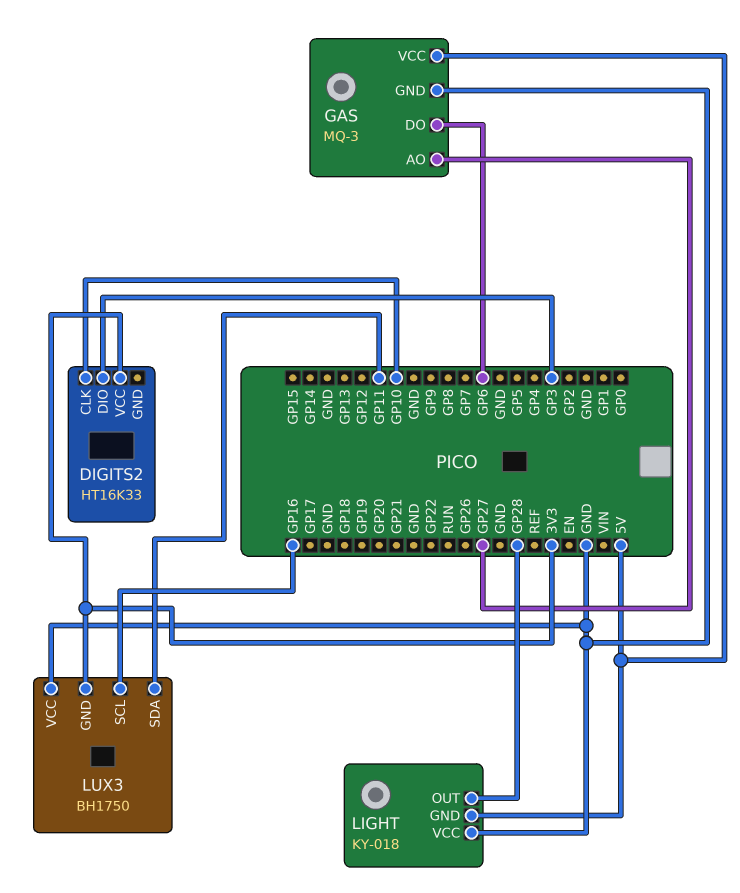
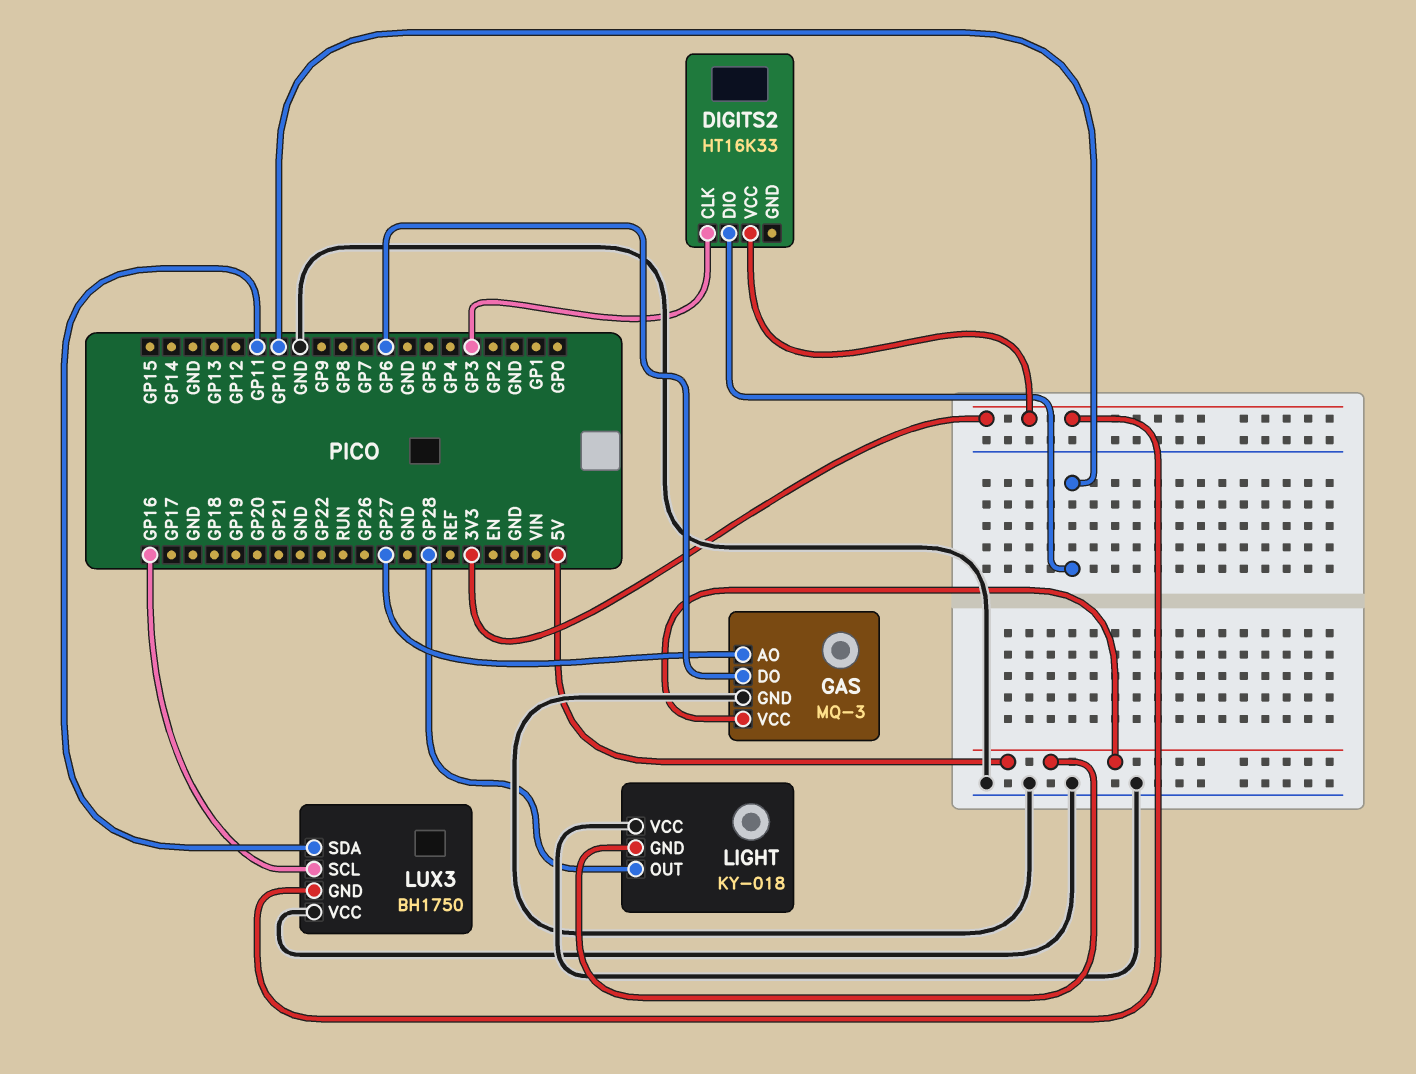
DIGITS2 pin CLK: GP10 -> GP3
DIGITS2 pin DIO: GP3 -> GP10

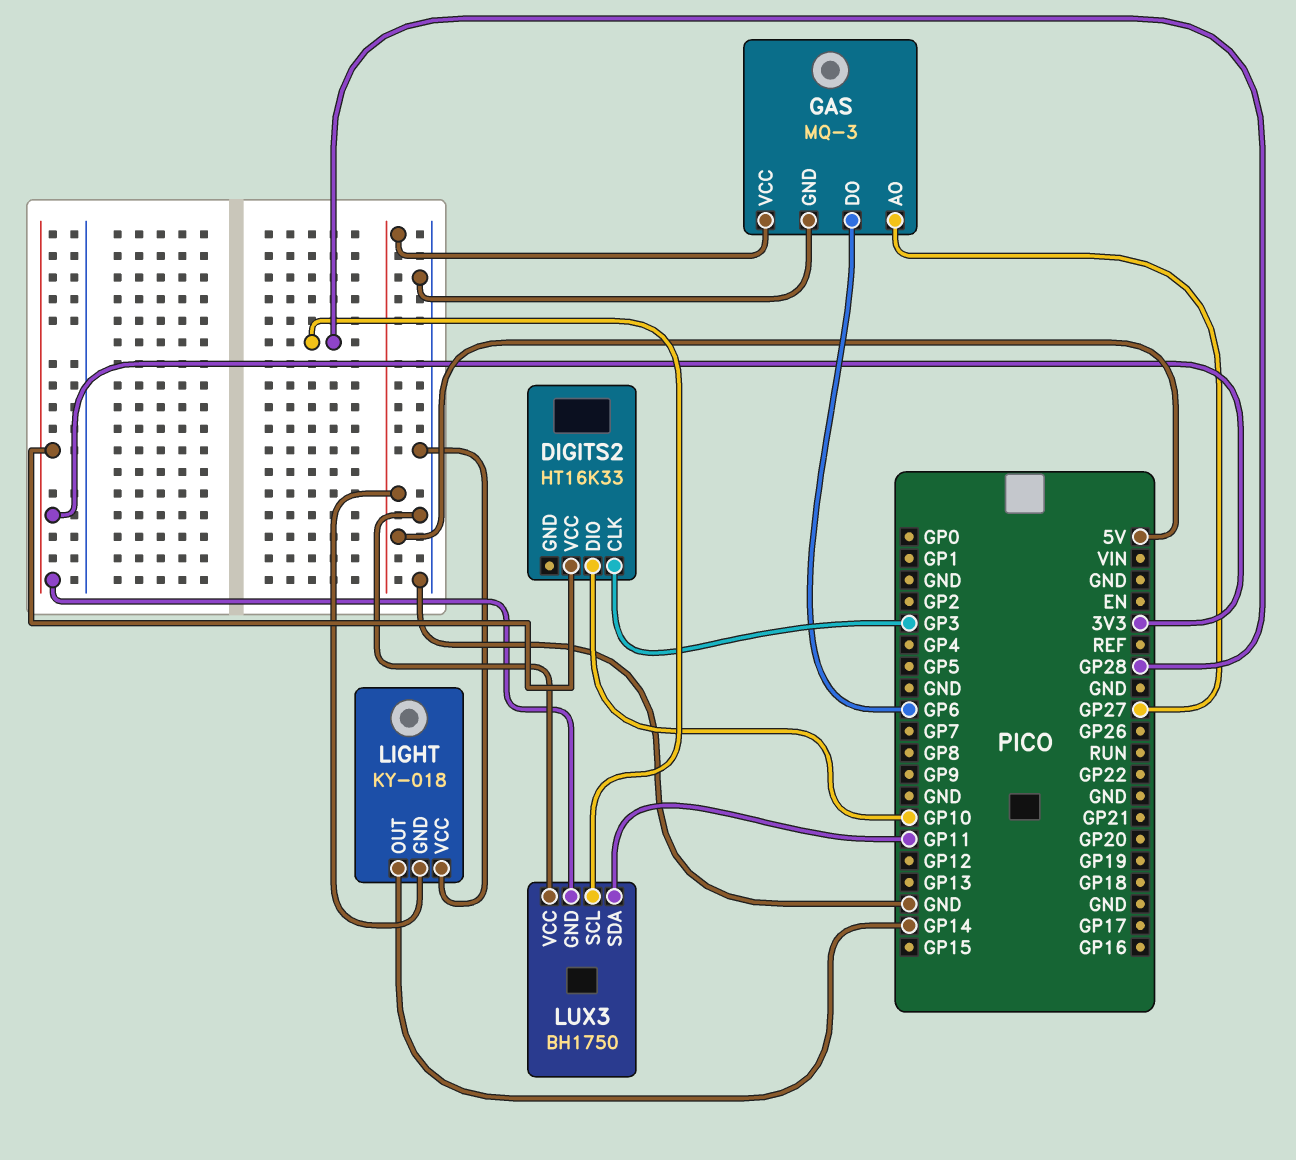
LIGHT pin OUT: GP28 -> GP14
LUX3 pin SCL: GP16 -> GP28

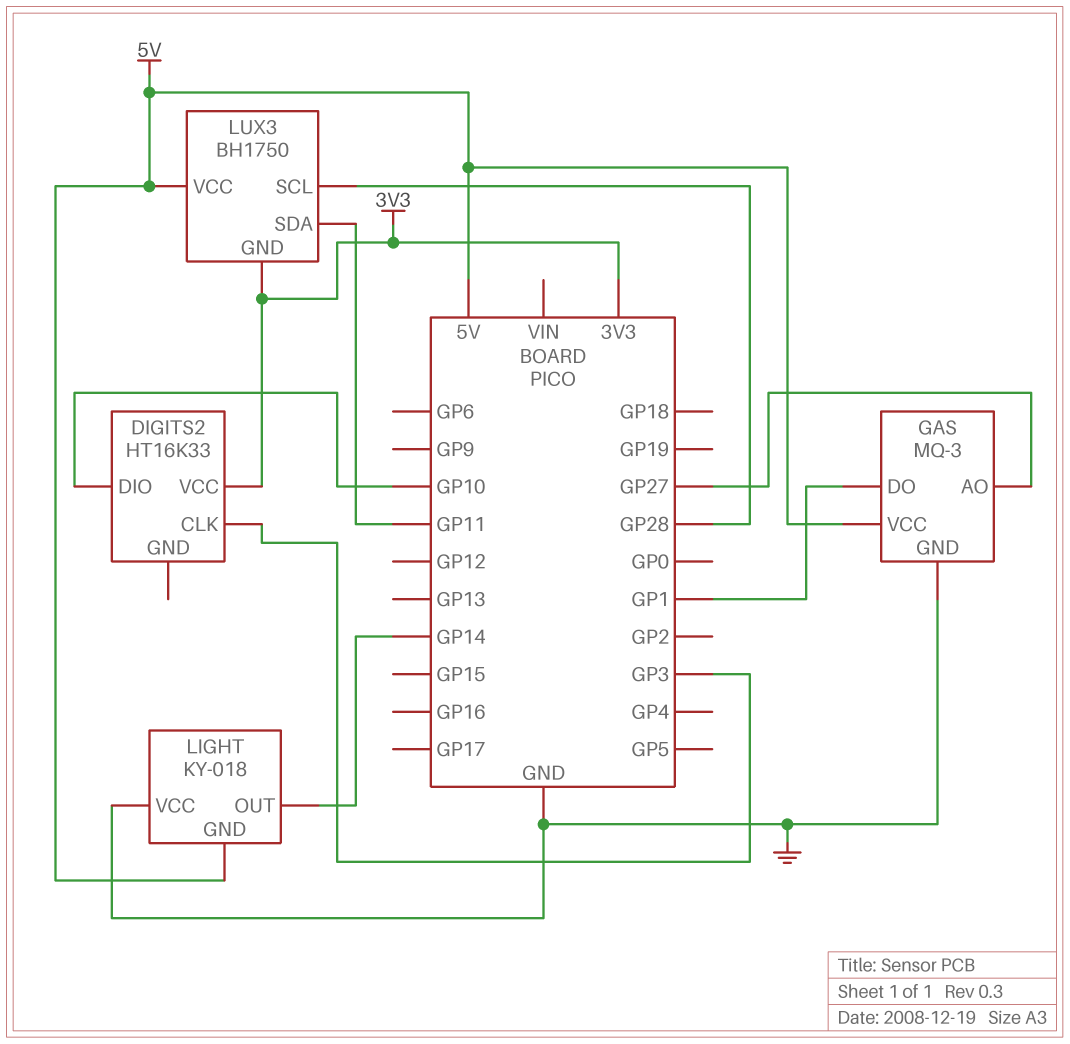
GAS pin DO: GP6 -> GP1
LUX3 pin VCC: GND -> 5V

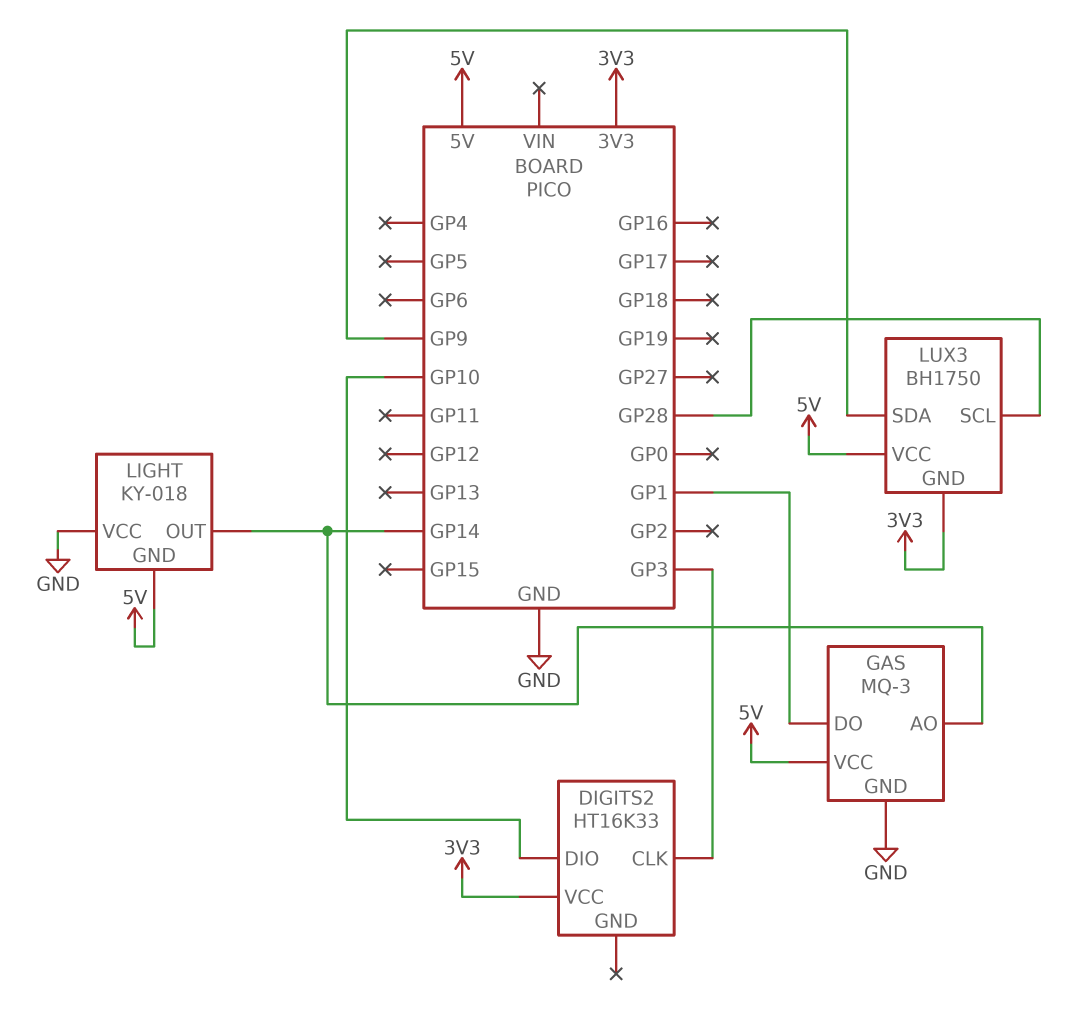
GAS pin AO: GP27 -> GP14
LUX3 pin SDA: GP11 -> GP9

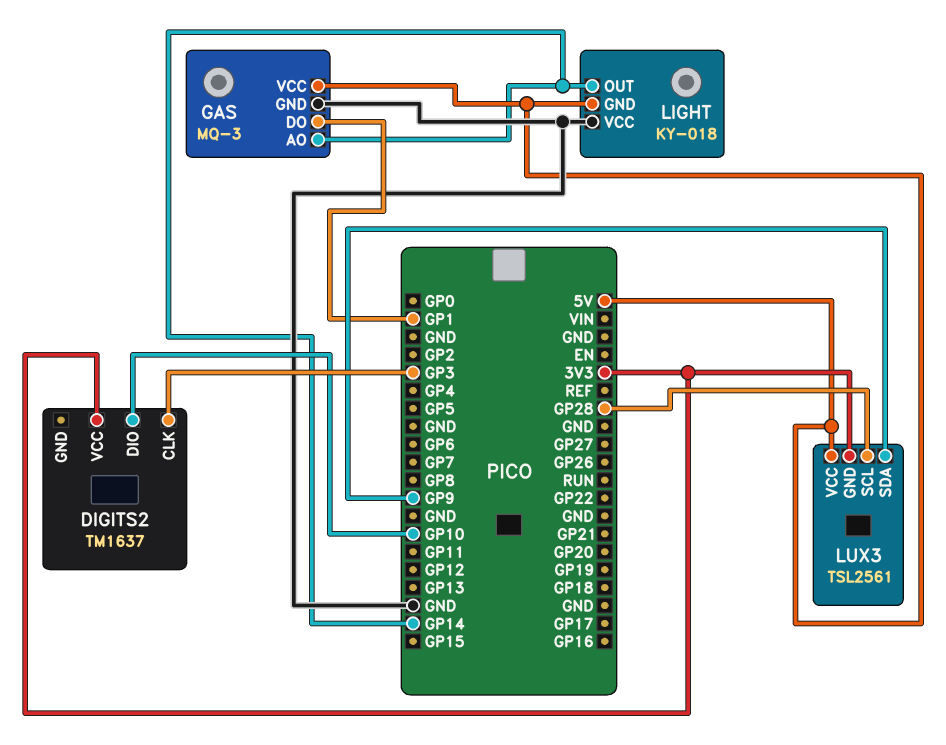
DIGITS2: HT16K33 -> TM1637
LUX3: BH1750 -> TSL2561

